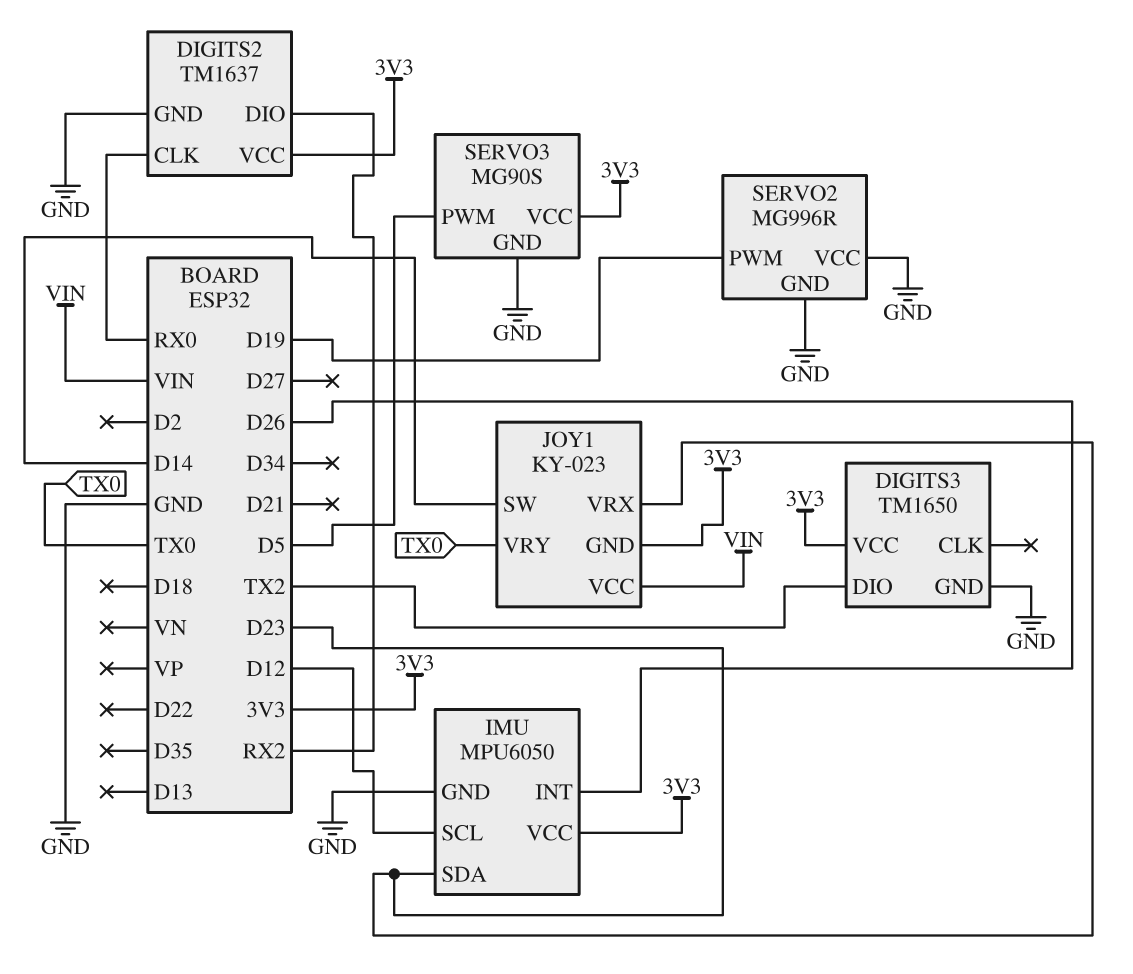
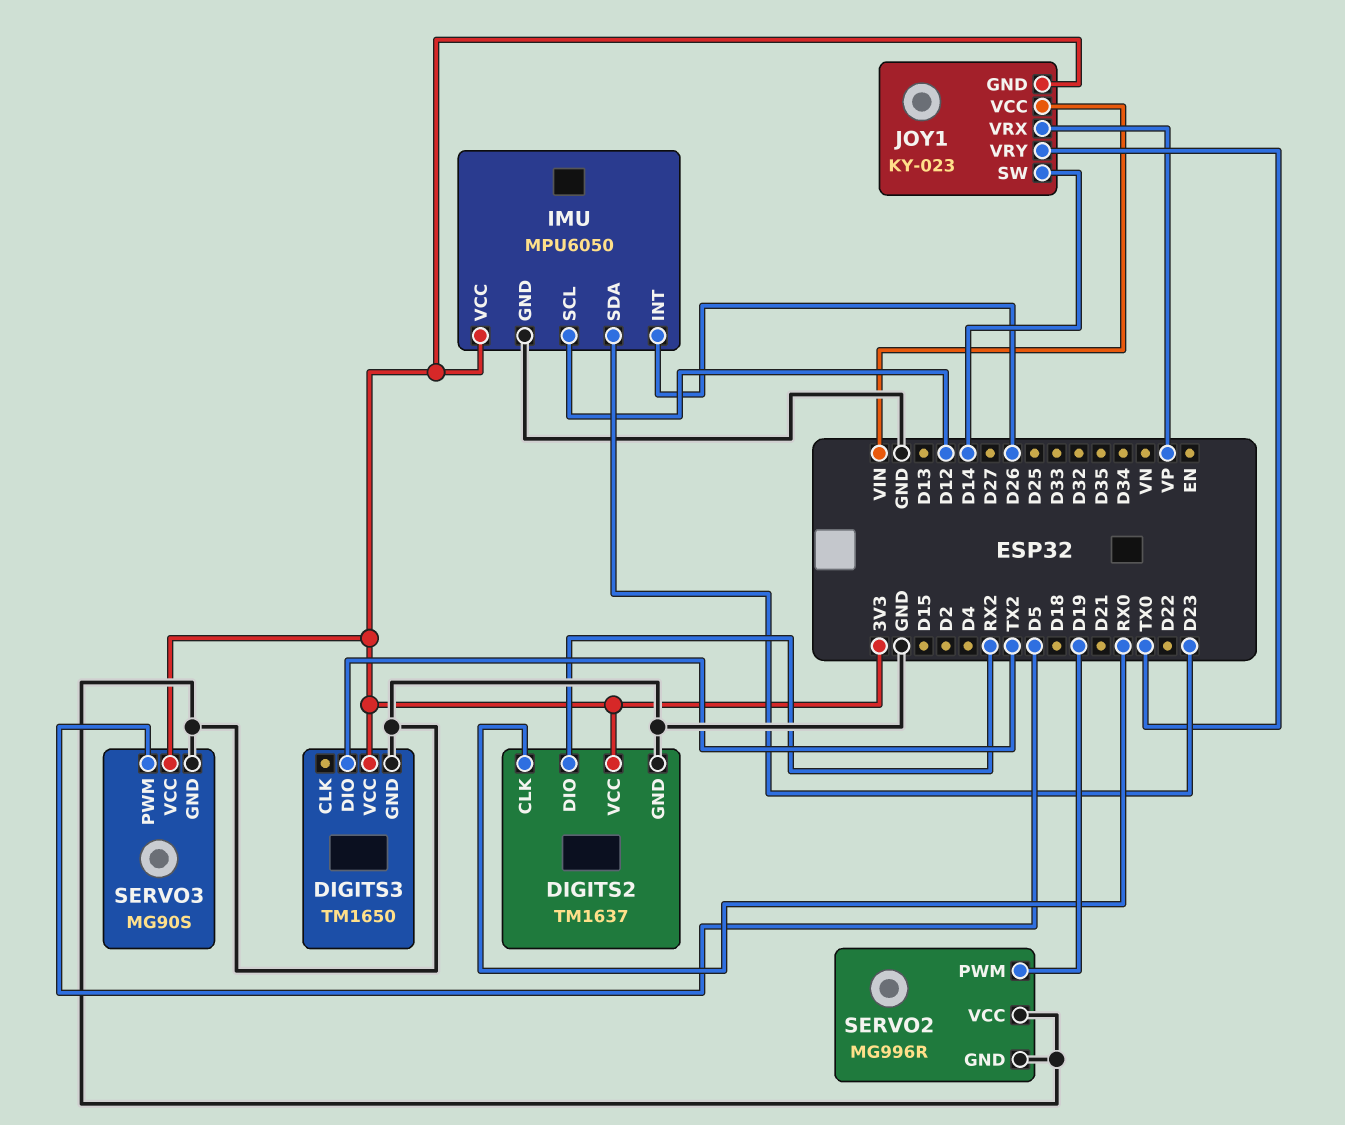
JOY1 pin VRX: D23 -> VP

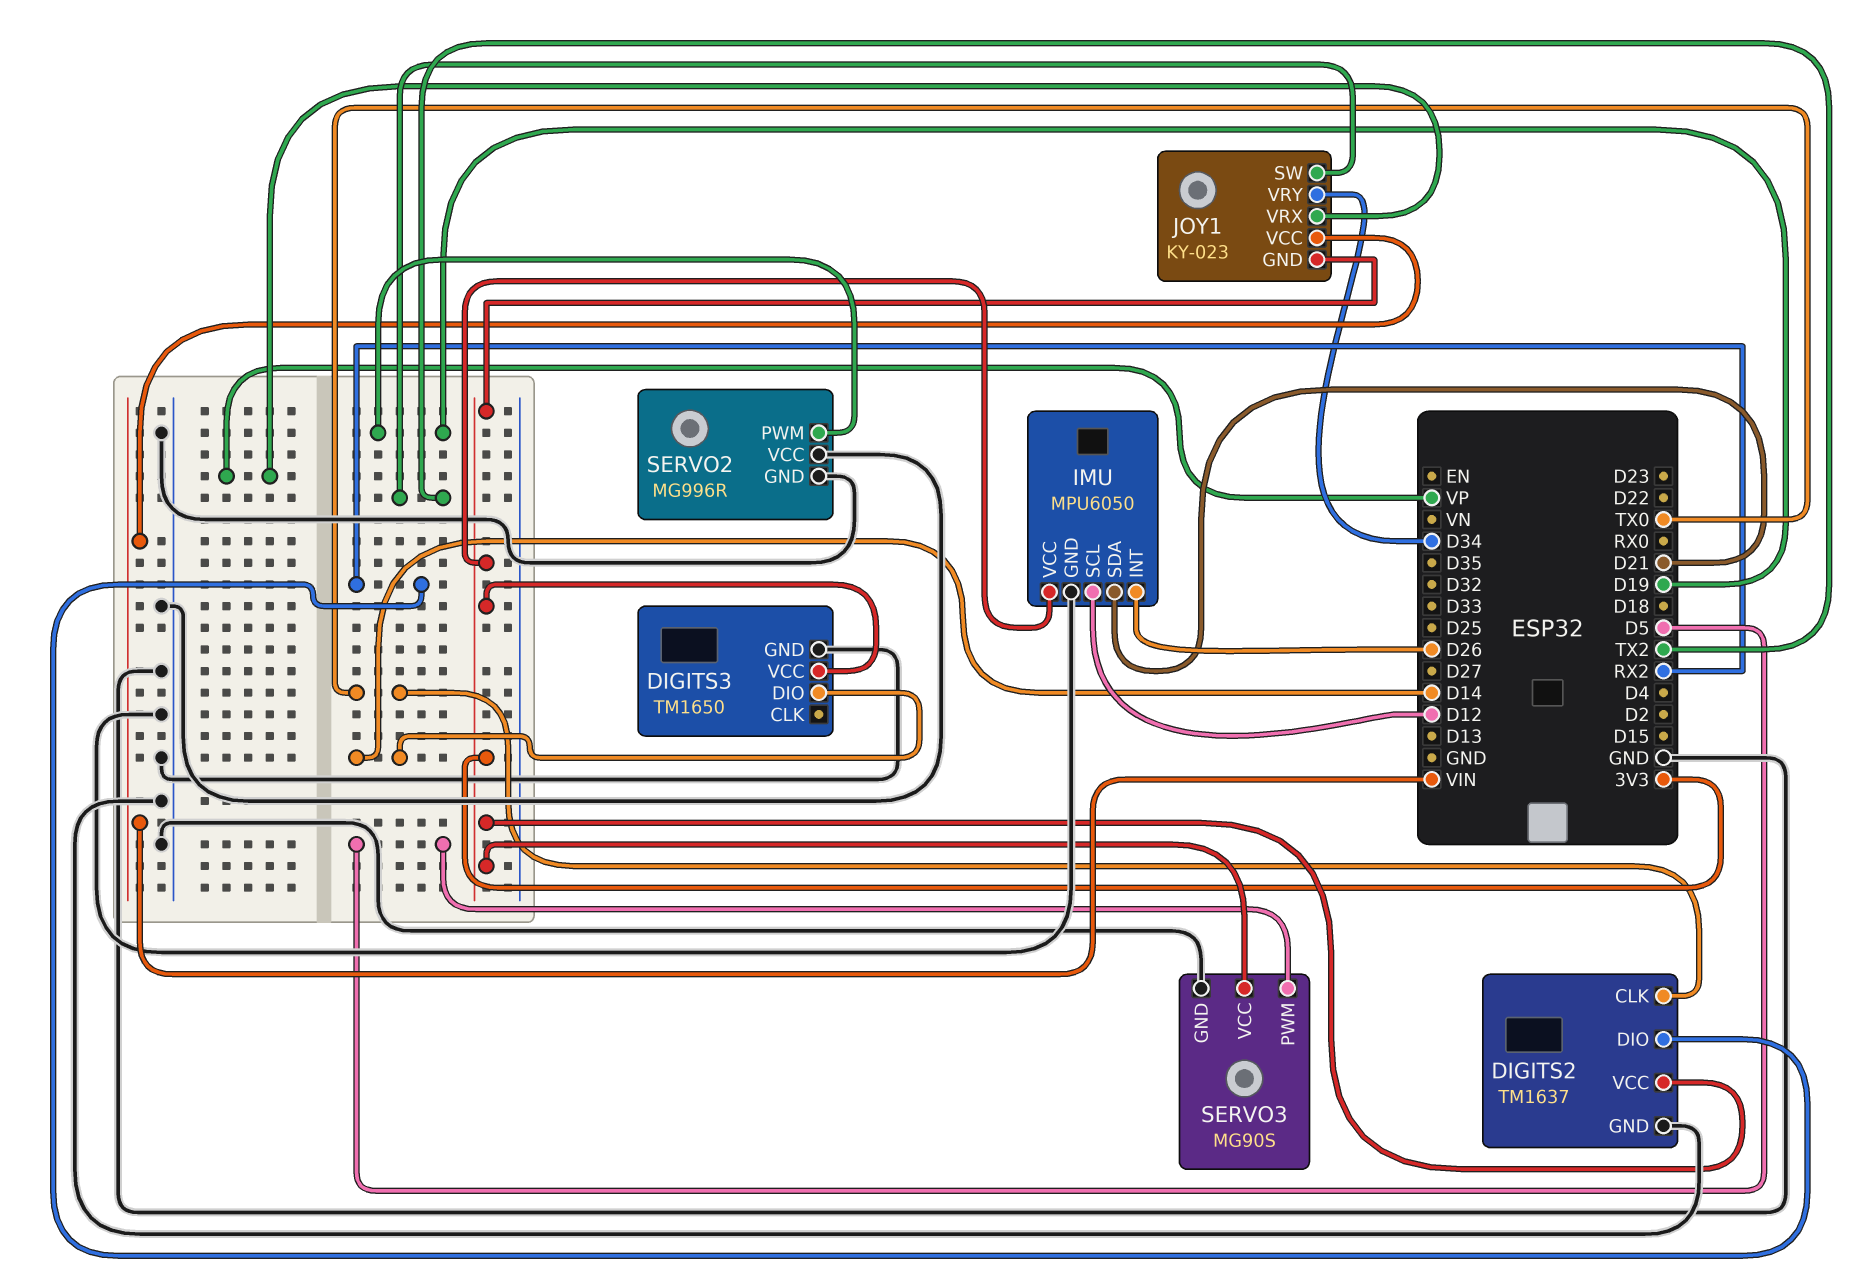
DIGITS2 pin CLK: RX0 -> TX0
DIGITS3 pin DIO: TX2 -> D14
IMU pin SDA: D23 -> D21
JOY1 pin SW: D14 -> TX2
JOY1 pin VRY: TX0 -> D34

